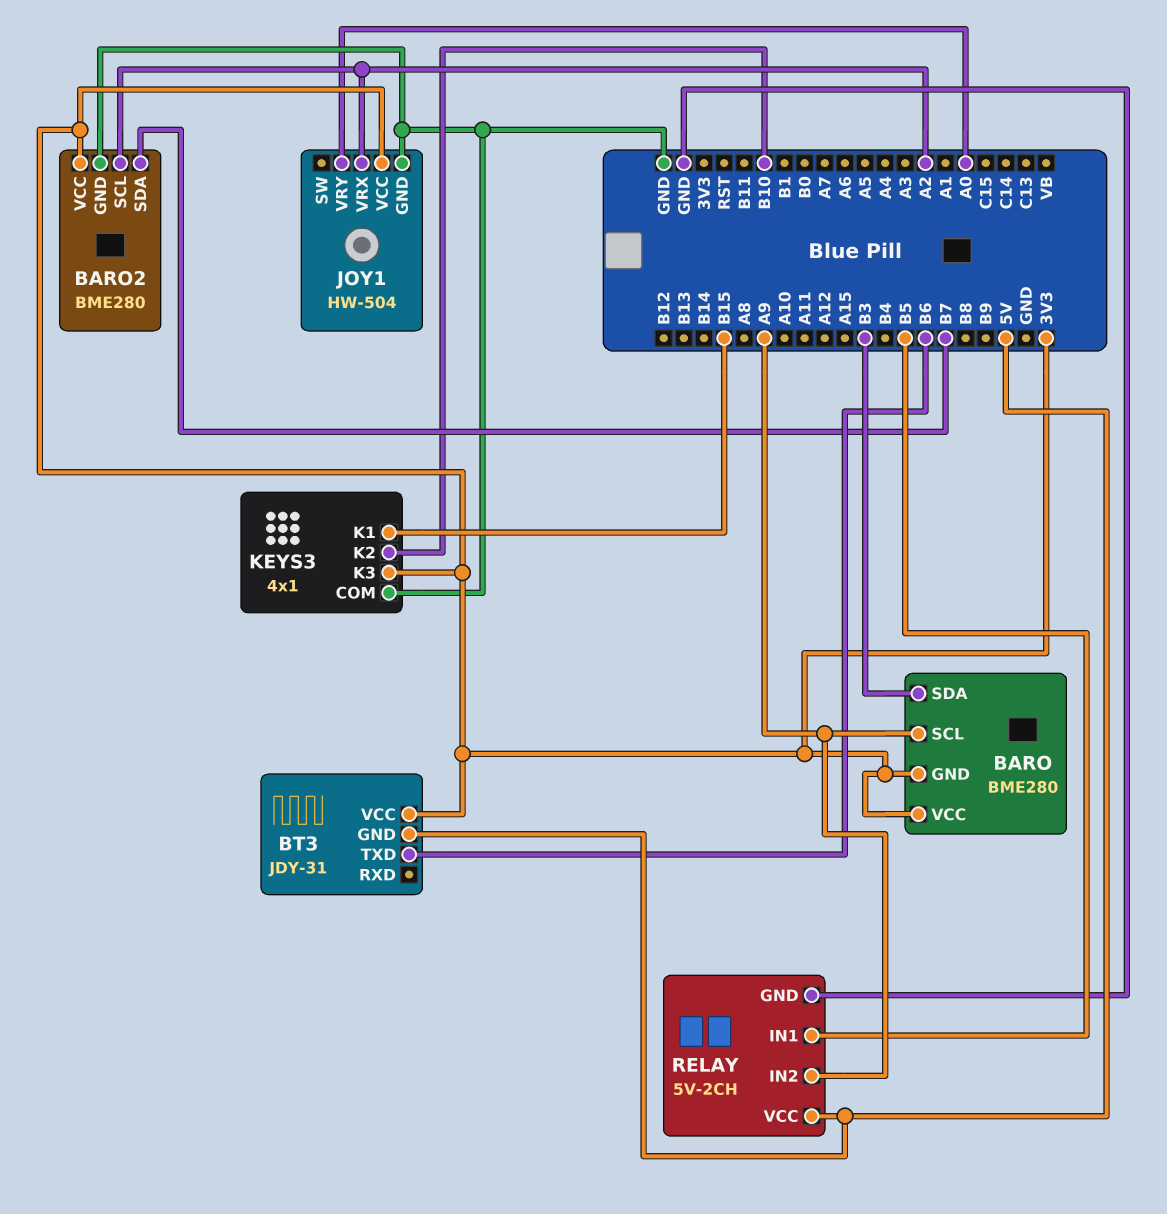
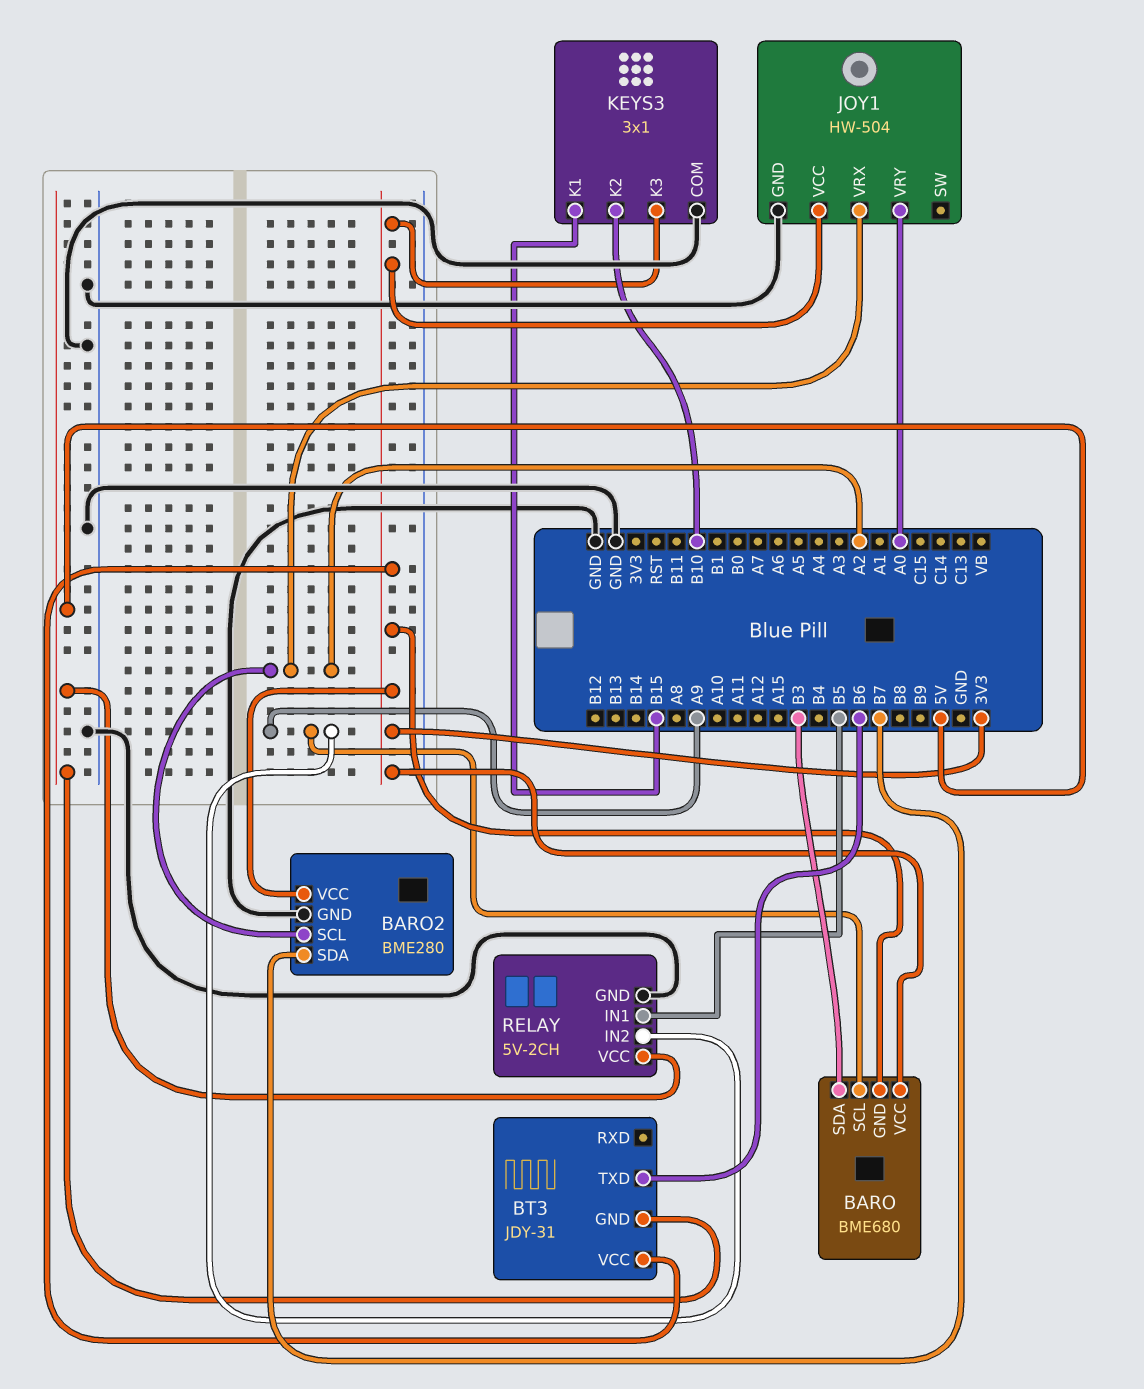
BARO: BME280 -> BME680
KEYS3: 4x1 -> 3x1

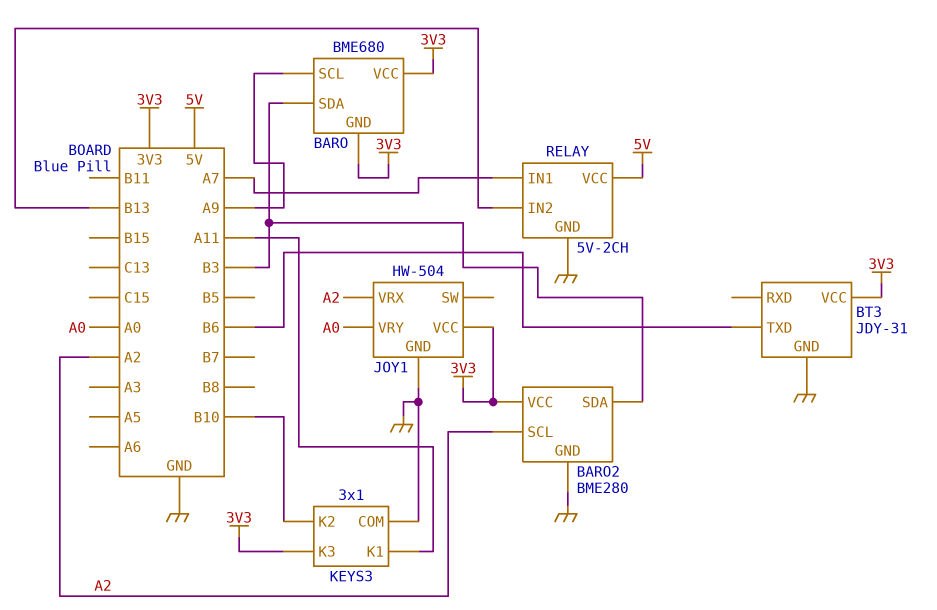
BARO2 pin SDA: B7 -> B3
BT3 pin GND: 5V -> GND
KEYS3 pin K1: B15 -> A11
RELAY pin IN1: B5 -> A7
RELAY pin IN2: A9 -> B13

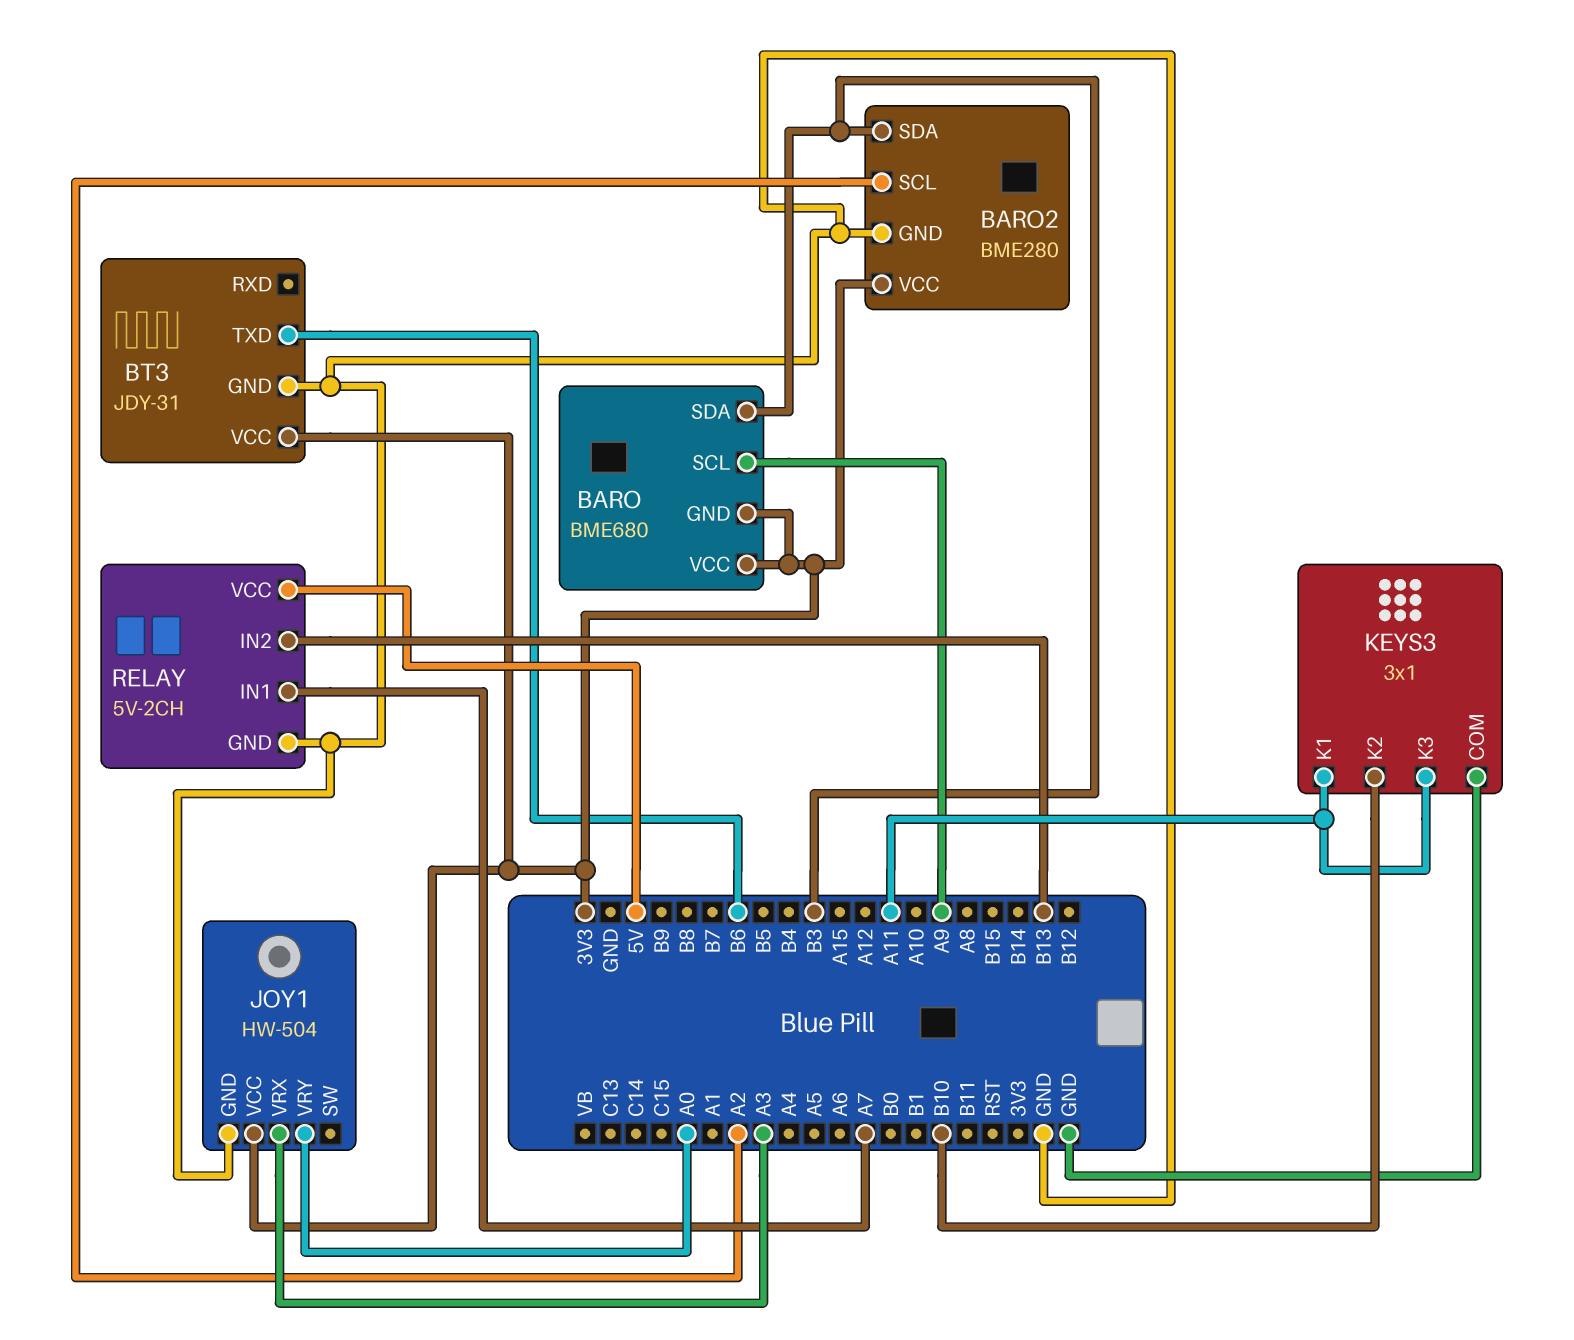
JOY1 pin VRX: A2 -> A3
KEYS3 pin K3: 3V3 -> A11

